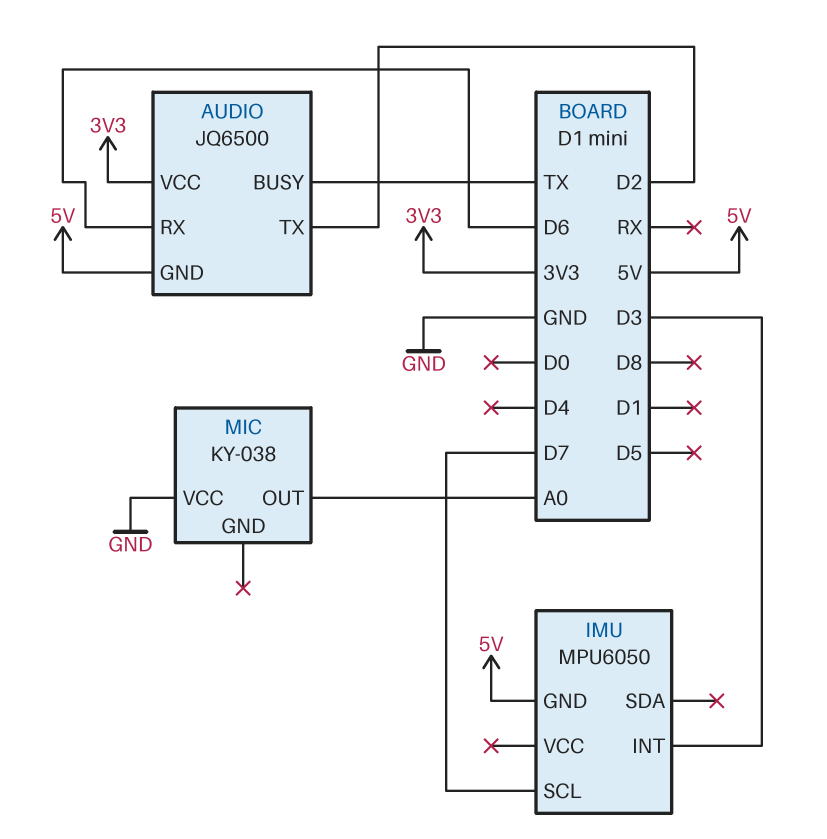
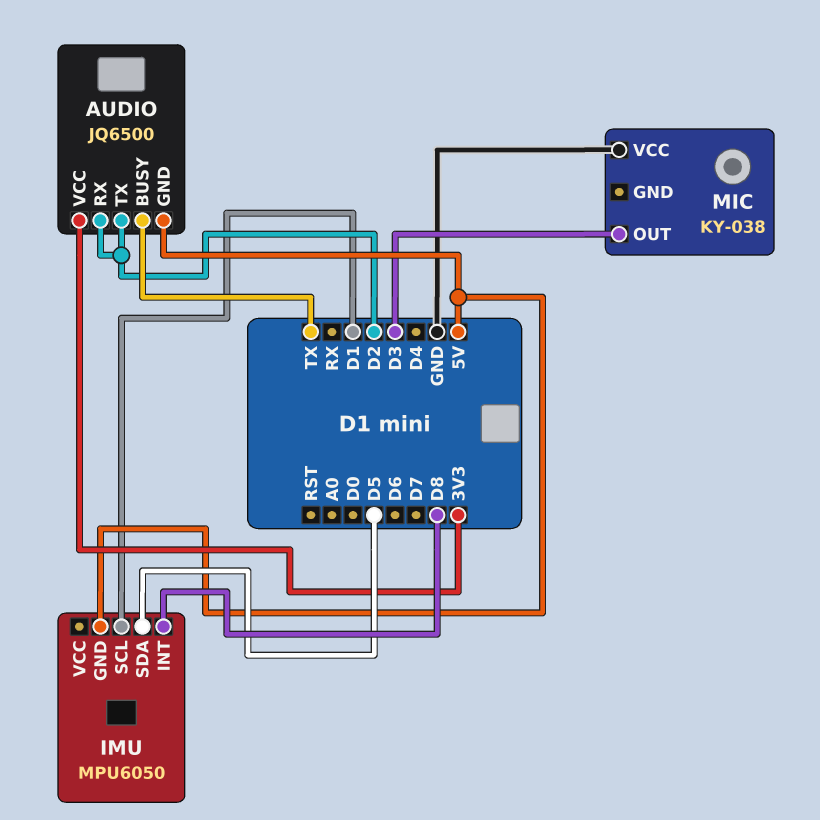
AUDIO pin RX: D6 -> D2
IMU pin INT: D3 -> D8
IMU pin SCL: D7 -> D1
IMU pin SDA: none -> D5
MIC pin OUT: A0 -> D3

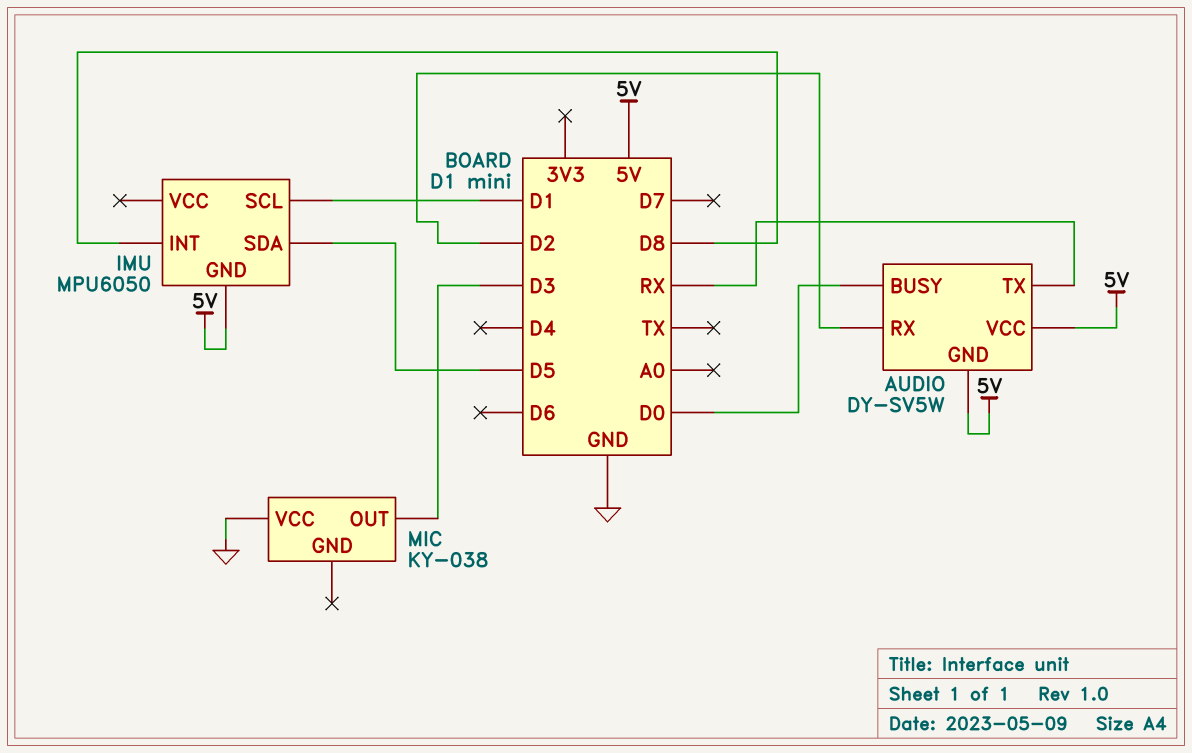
AUDIO: JQ6500 -> DY-SV5W
AUDIO pin BUSY: TX -> D0
AUDIO pin TX: D2 -> RX
AUDIO pin VCC: 3V3 -> 5V

